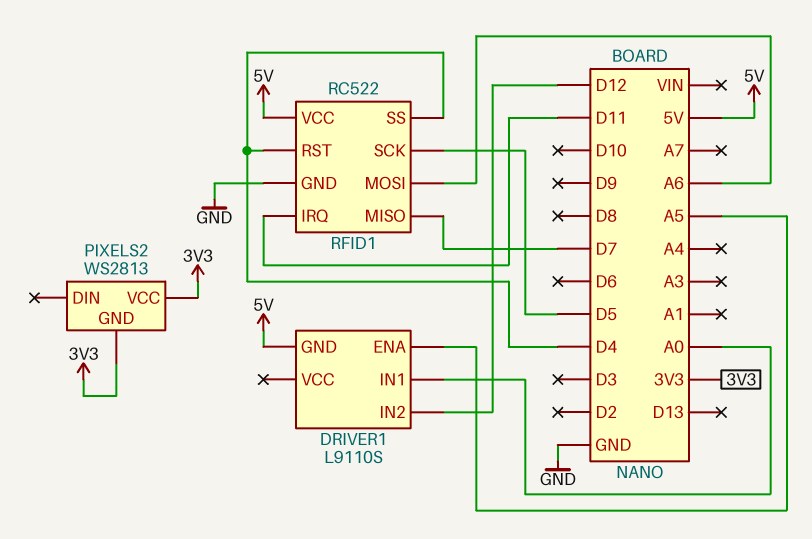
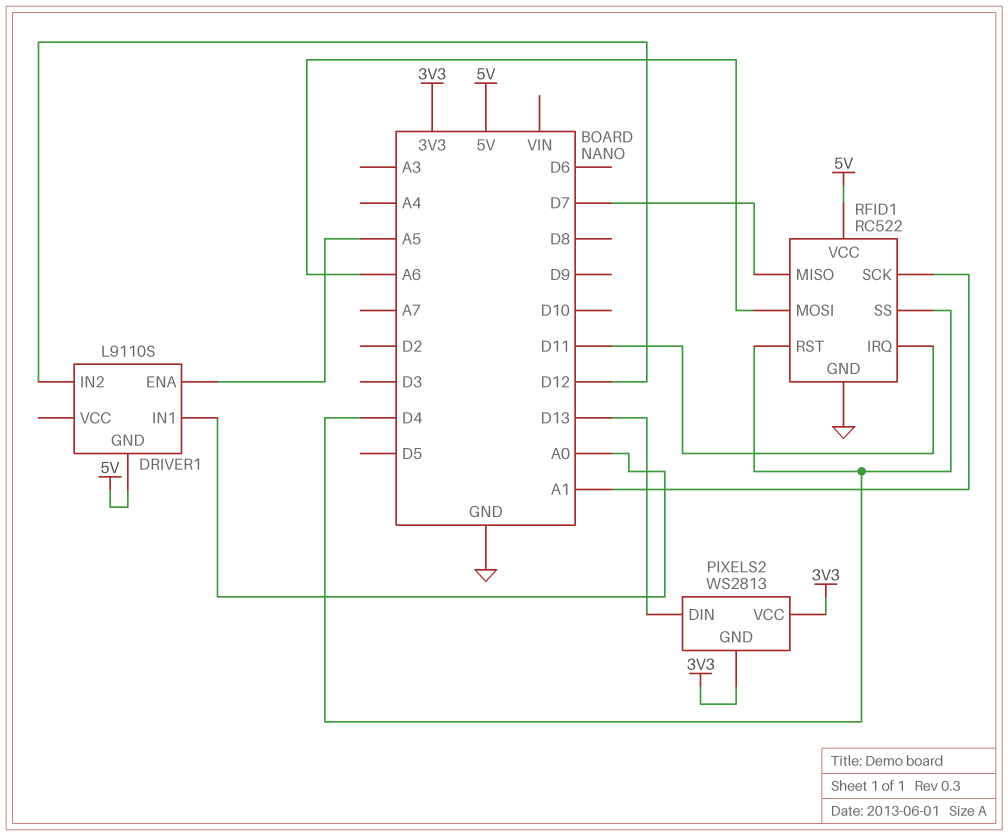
PIXELS2 pin DIN: none -> D13
RFID1 pin SCK: D5 -> A1

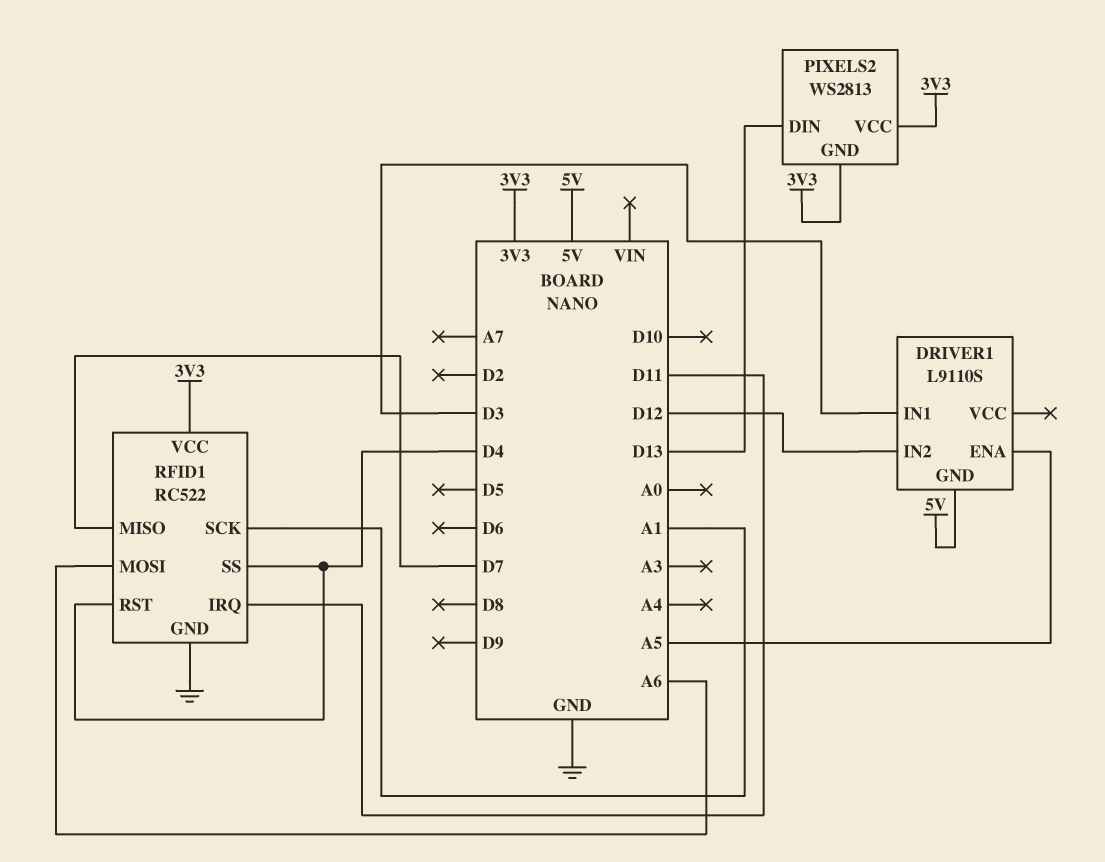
DRIVER1 pin IN1: A0 -> D3
RFID1 pin VCC: 5V -> 3V3

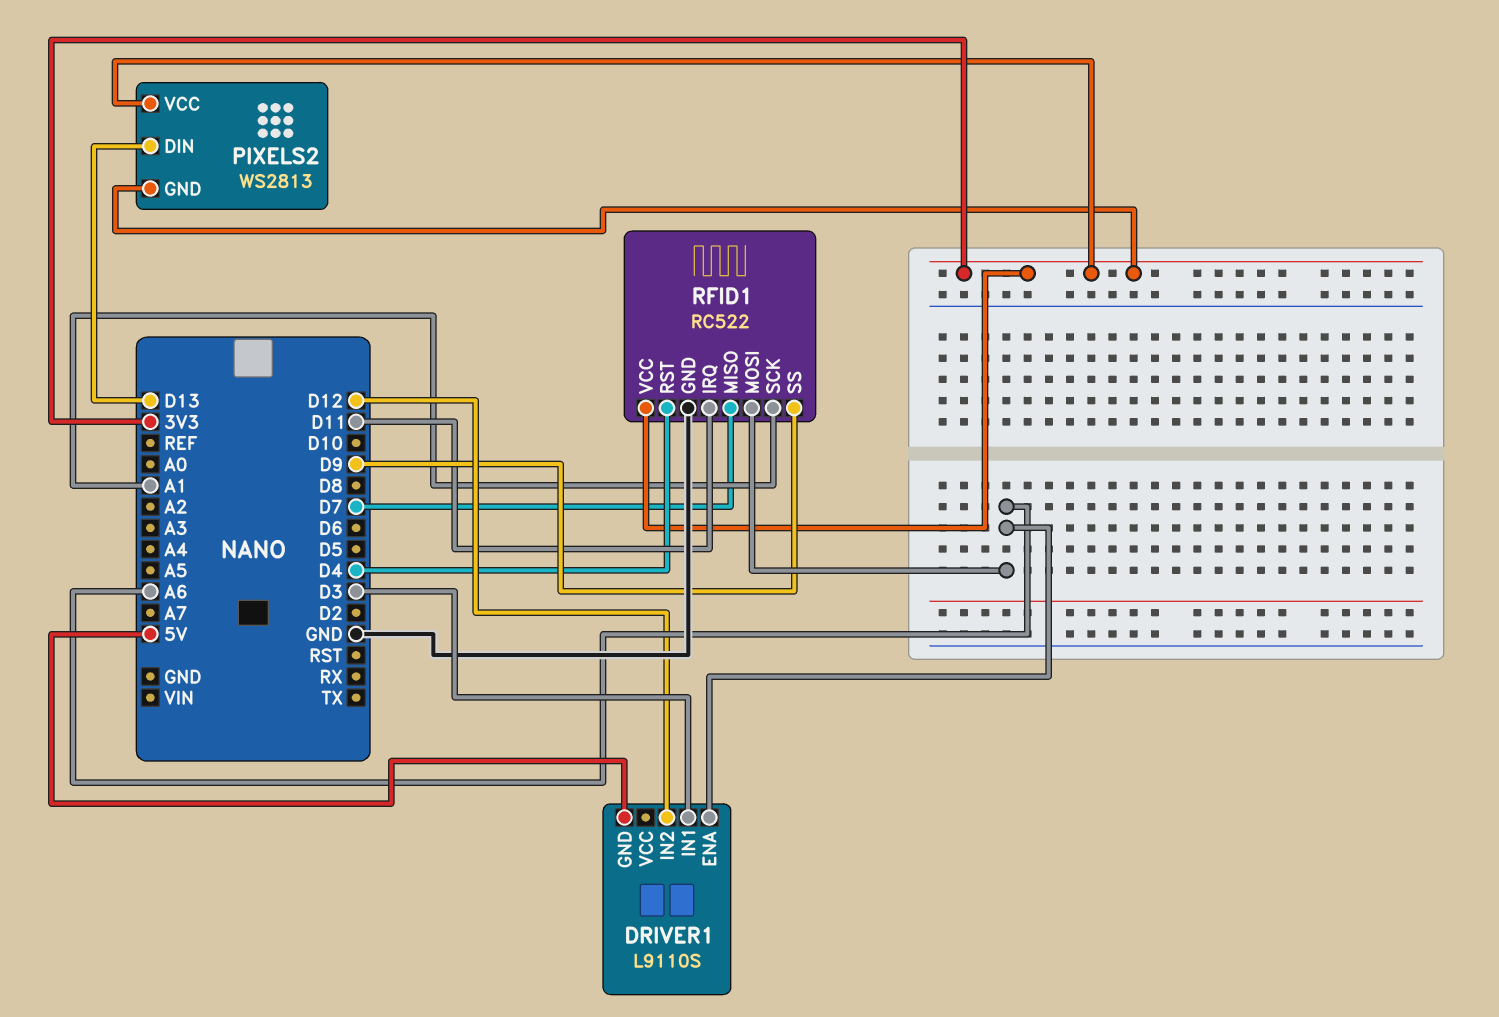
DRIVER1 pin ENA: A5 -> A6
RFID1 pin SS: D4 -> D9

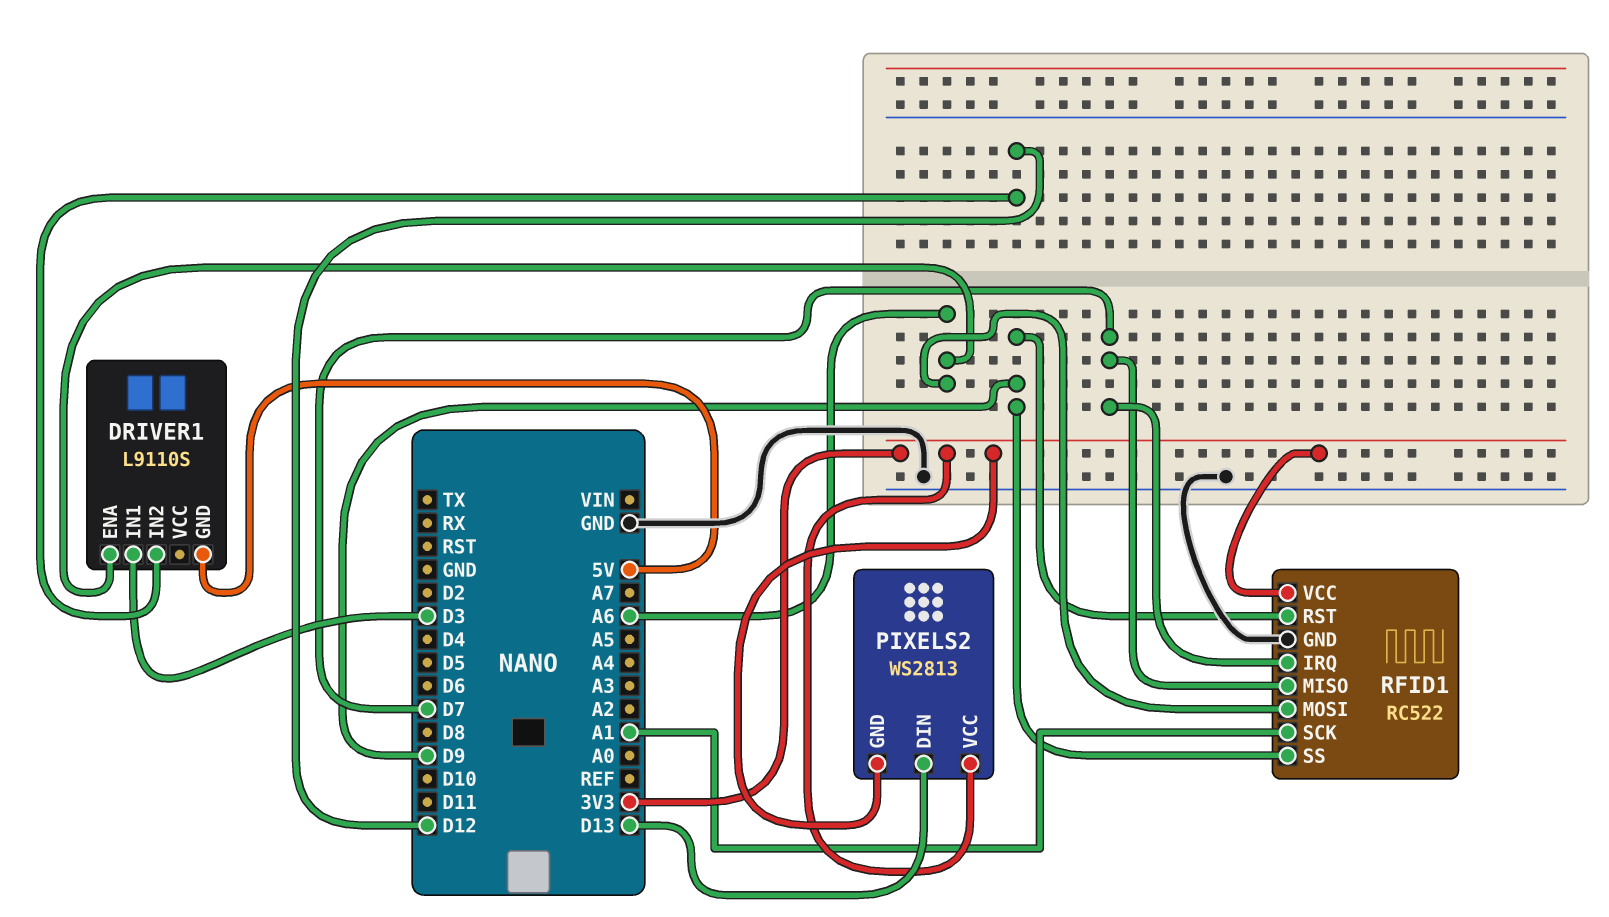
RFID1 pin IRQ: D11 -> D7
RFID1 pin RST: D4 -> D9

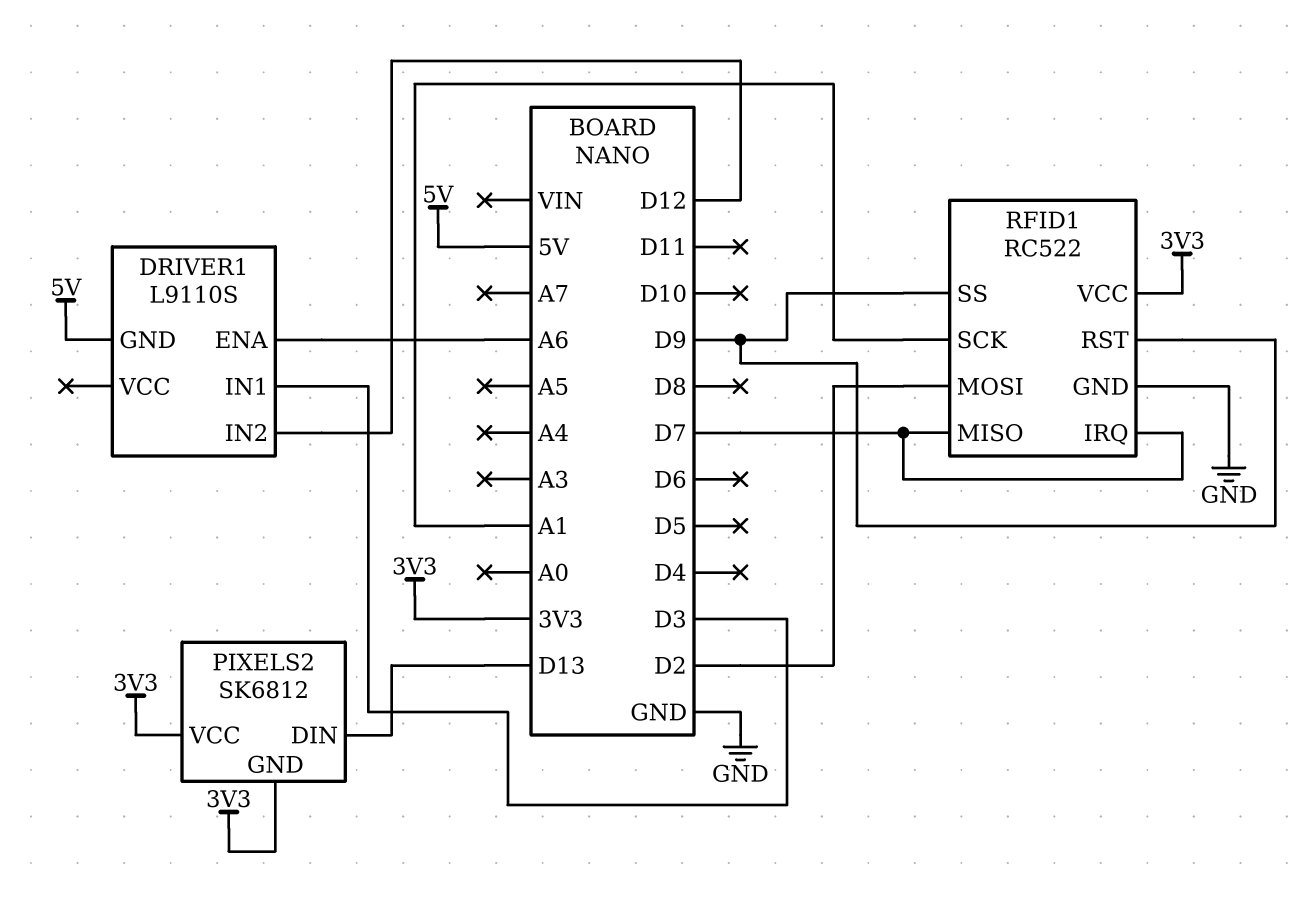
PIXELS2: WS2813 -> SK6812
RFID1 pin MOSI: A6 -> D2

